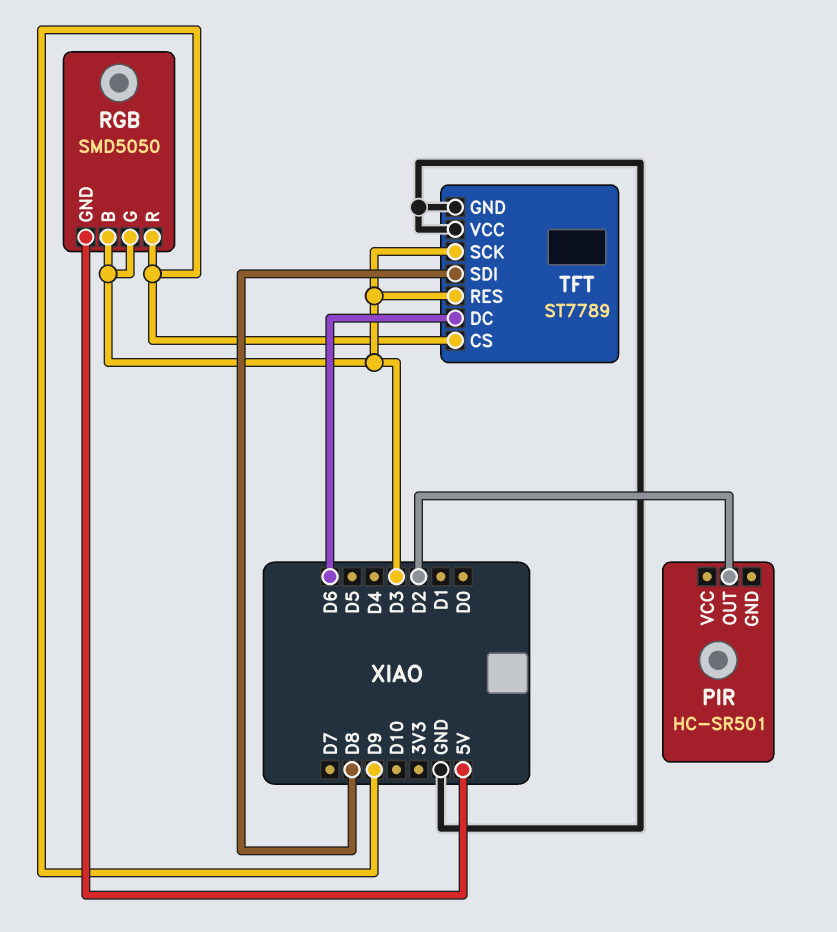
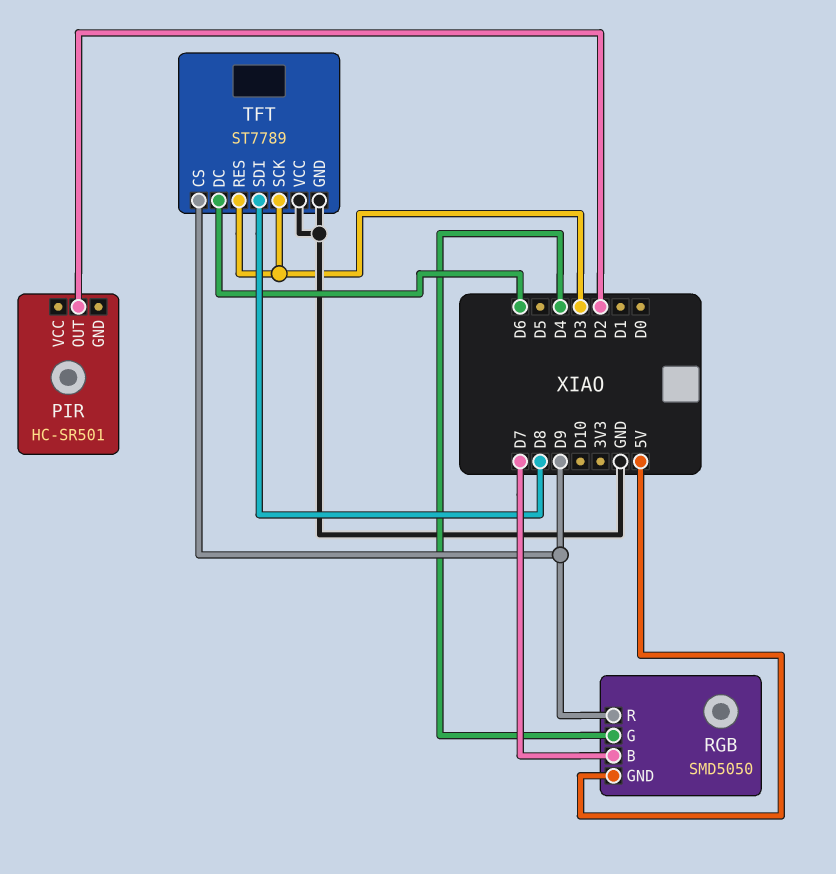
RGB pin B: D3 -> D7
RGB pin G: D3 -> D4

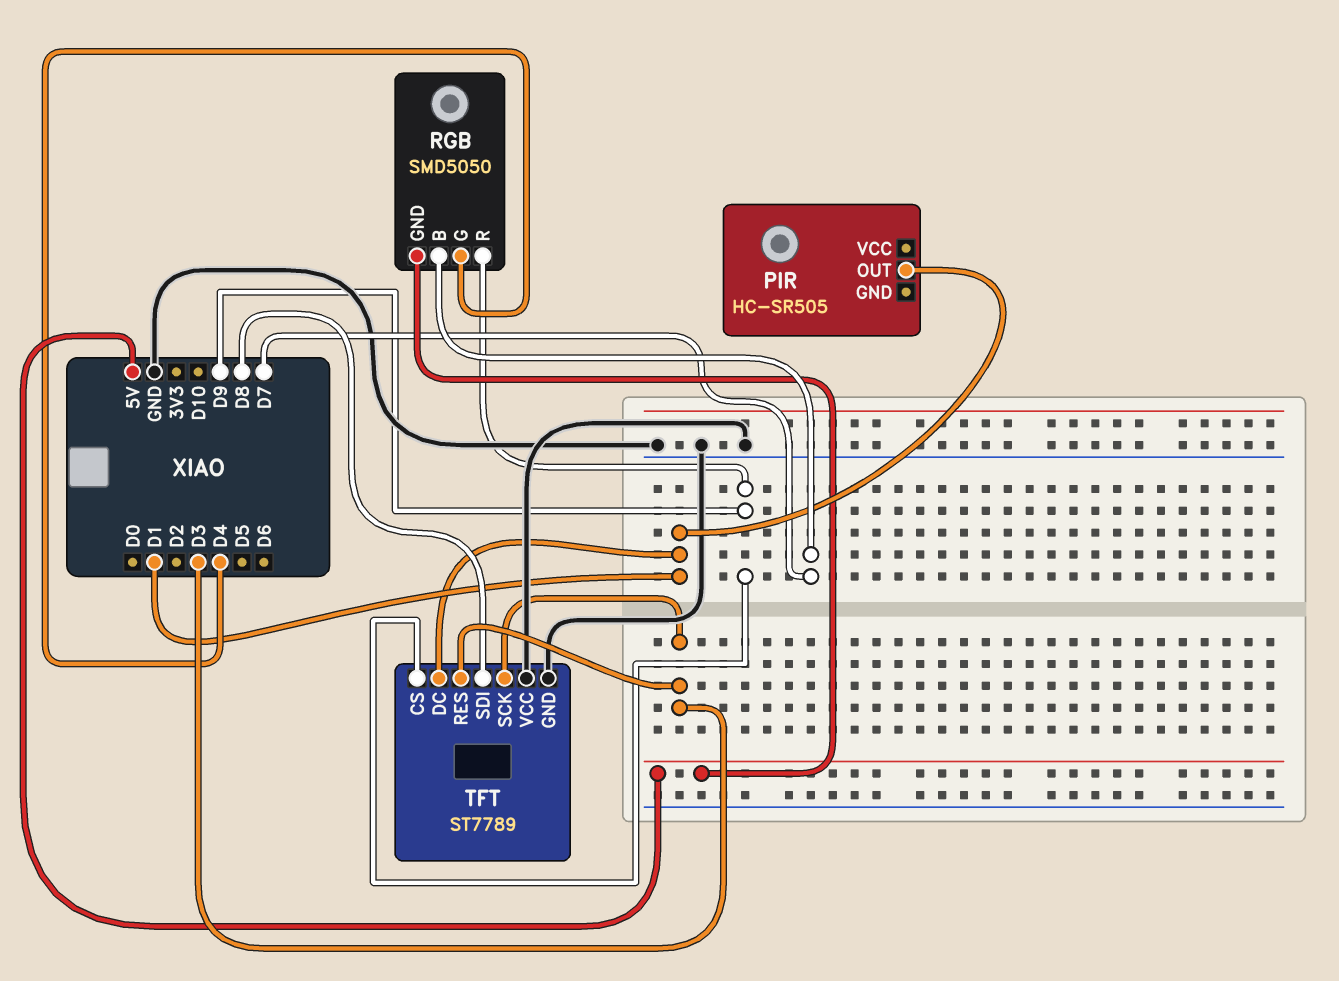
PIR: HC-SR501 -> HC-SR505
PIR pin OUT: D2 -> D1
TFT pin DC: D6 -> D1

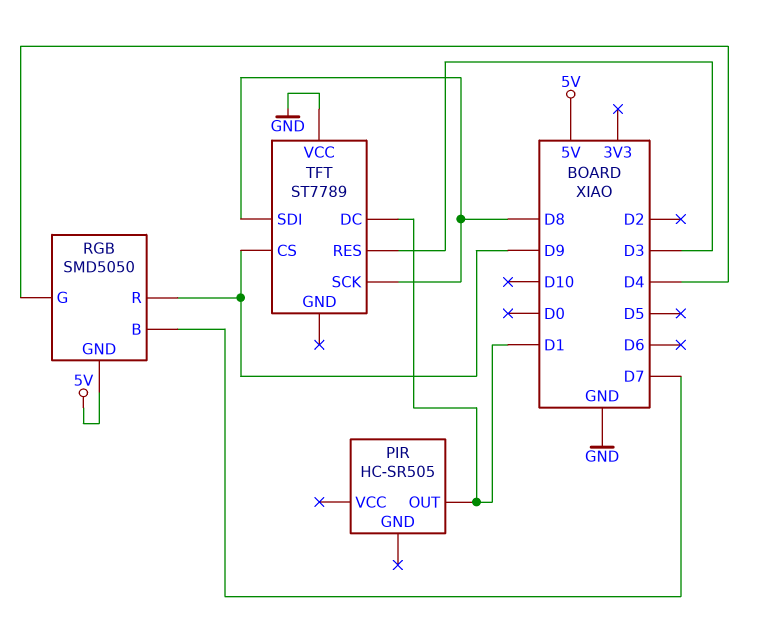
TFT pin GND: GND -> none
TFT pin SCK: D3 -> D8

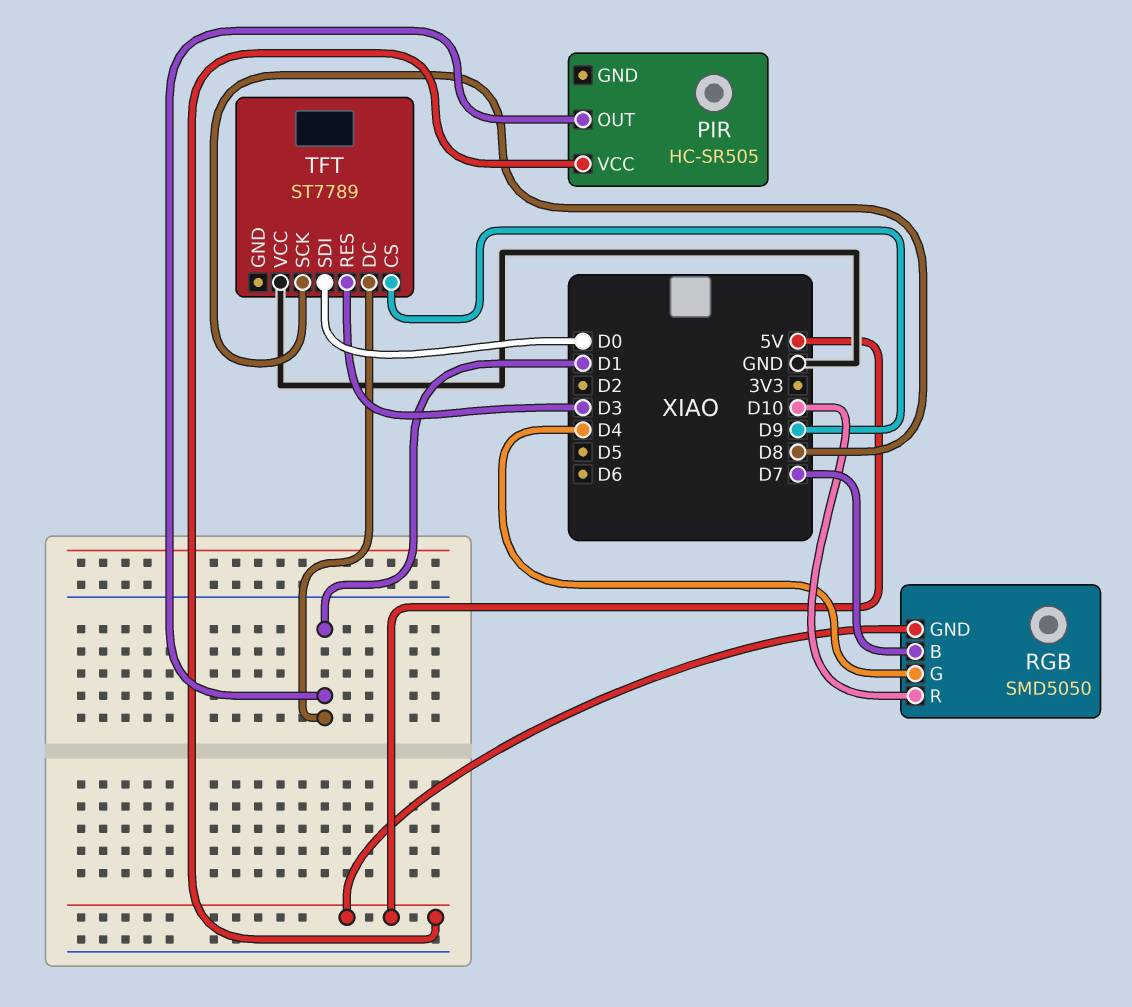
PIR pin VCC: none -> 5V
RGB pin R: D9 -> D10
TFT pin SDI: D8 -> D0

